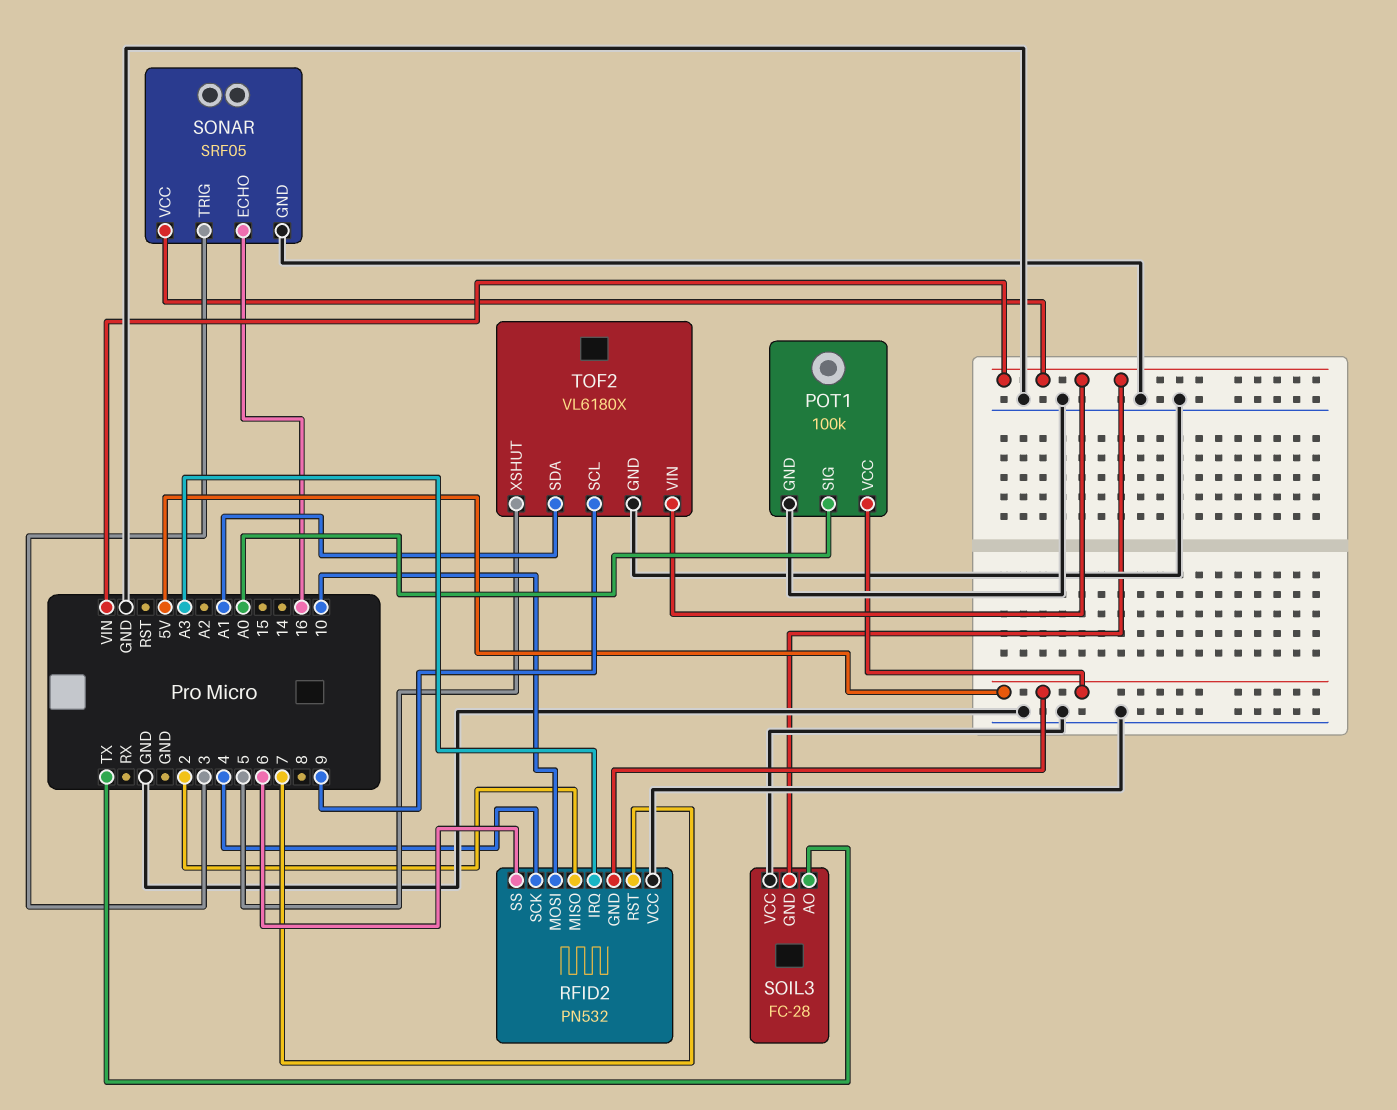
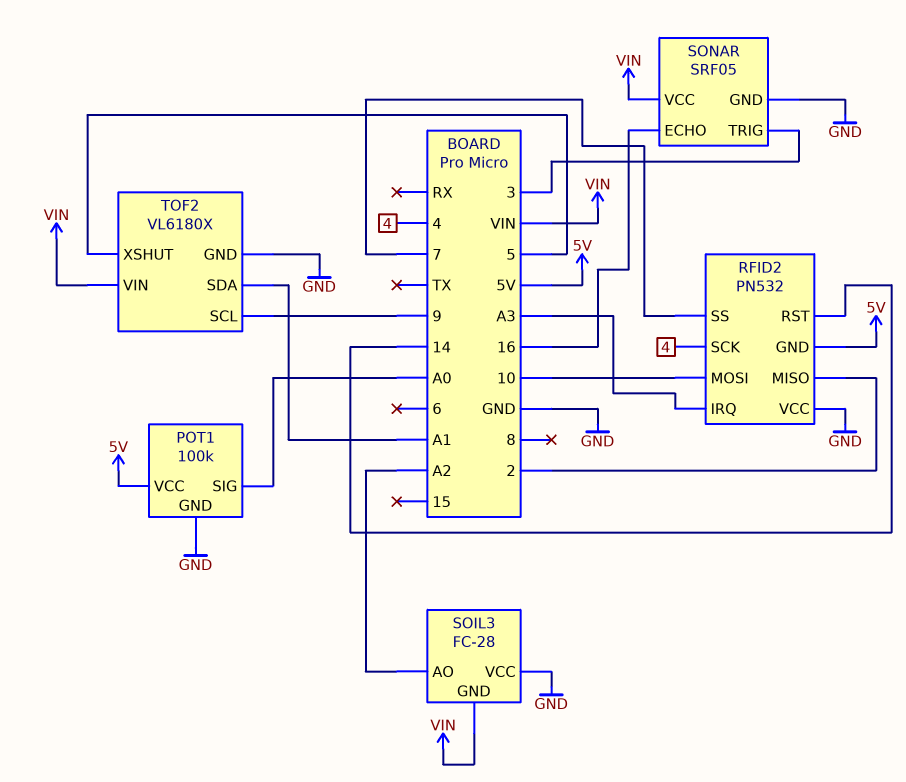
RFID2 pin RST: 7 -> 14
RFID2 pin SS: 6 -> 7
SOIL3 pin AO: TX -> A2

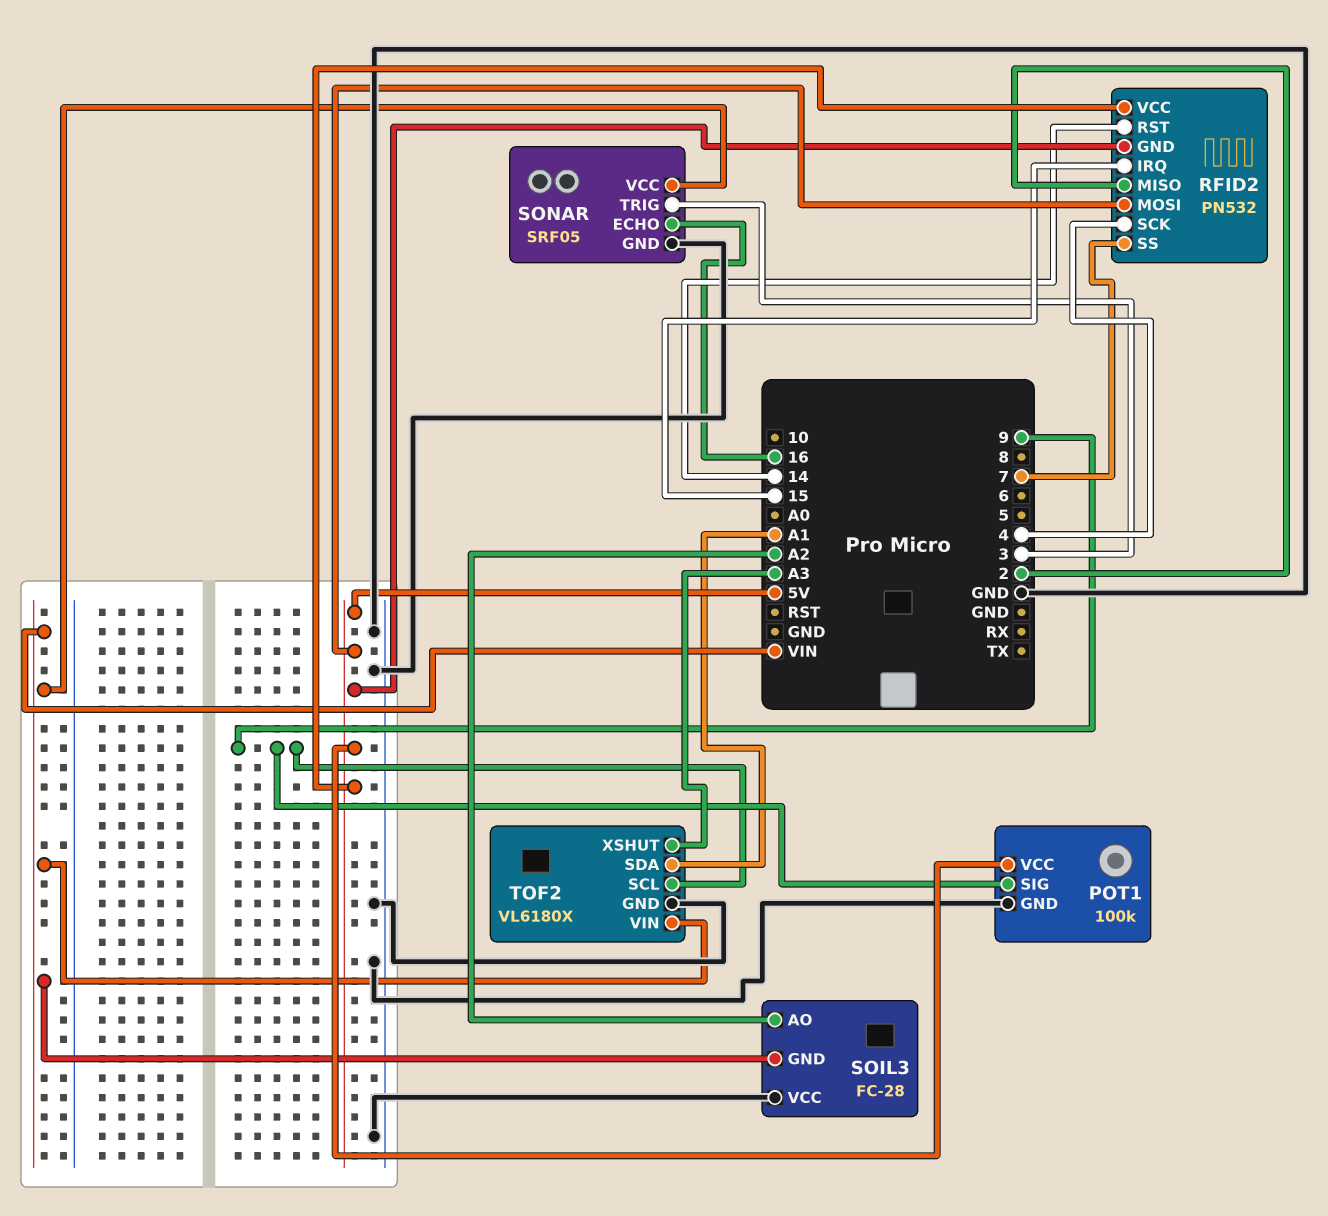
POT1 pin SIG: A0 -> 9
RFID2 pin IRQ: A3 -> 15
RFID2 pin MOSI: 10 -> 5V
RFID2 pin VCC: GND -> 5V
TOF2 pin XSHUT: 5 -> A3

